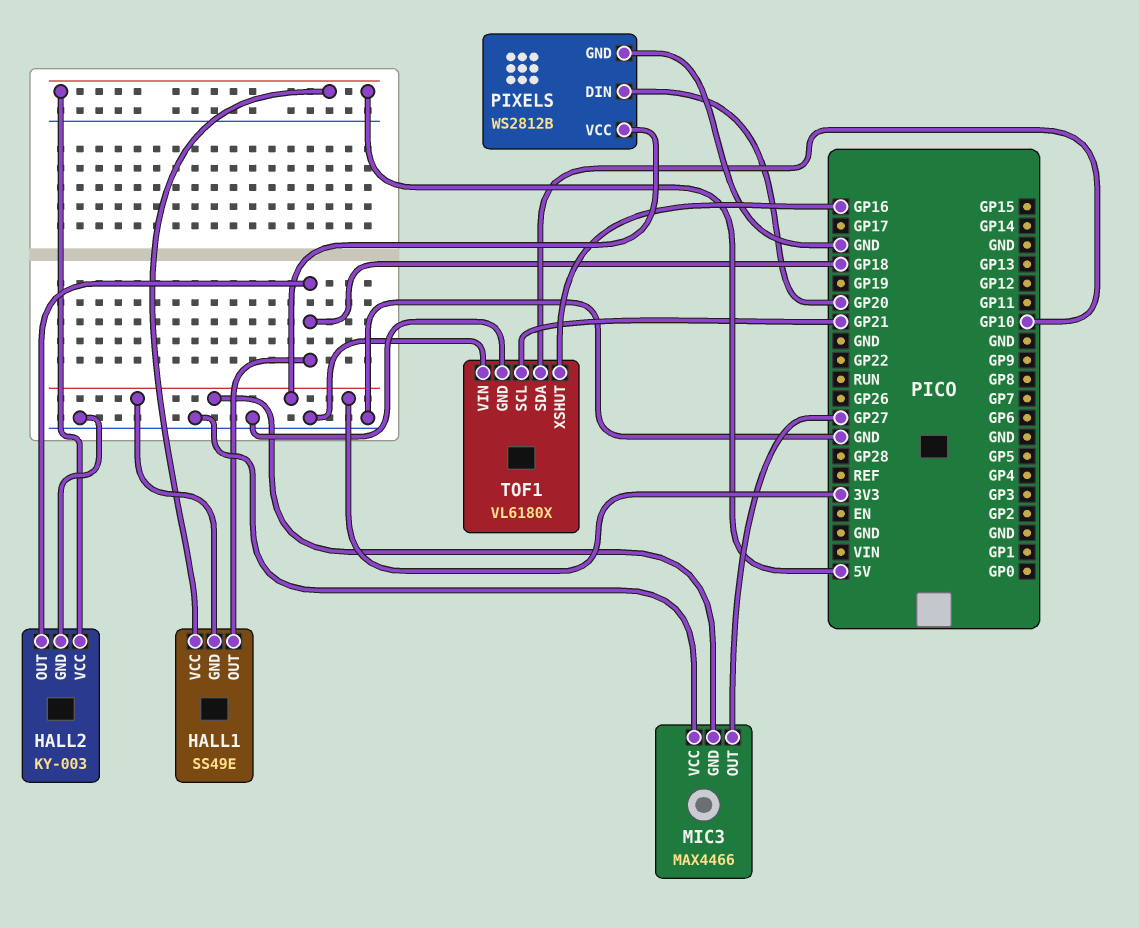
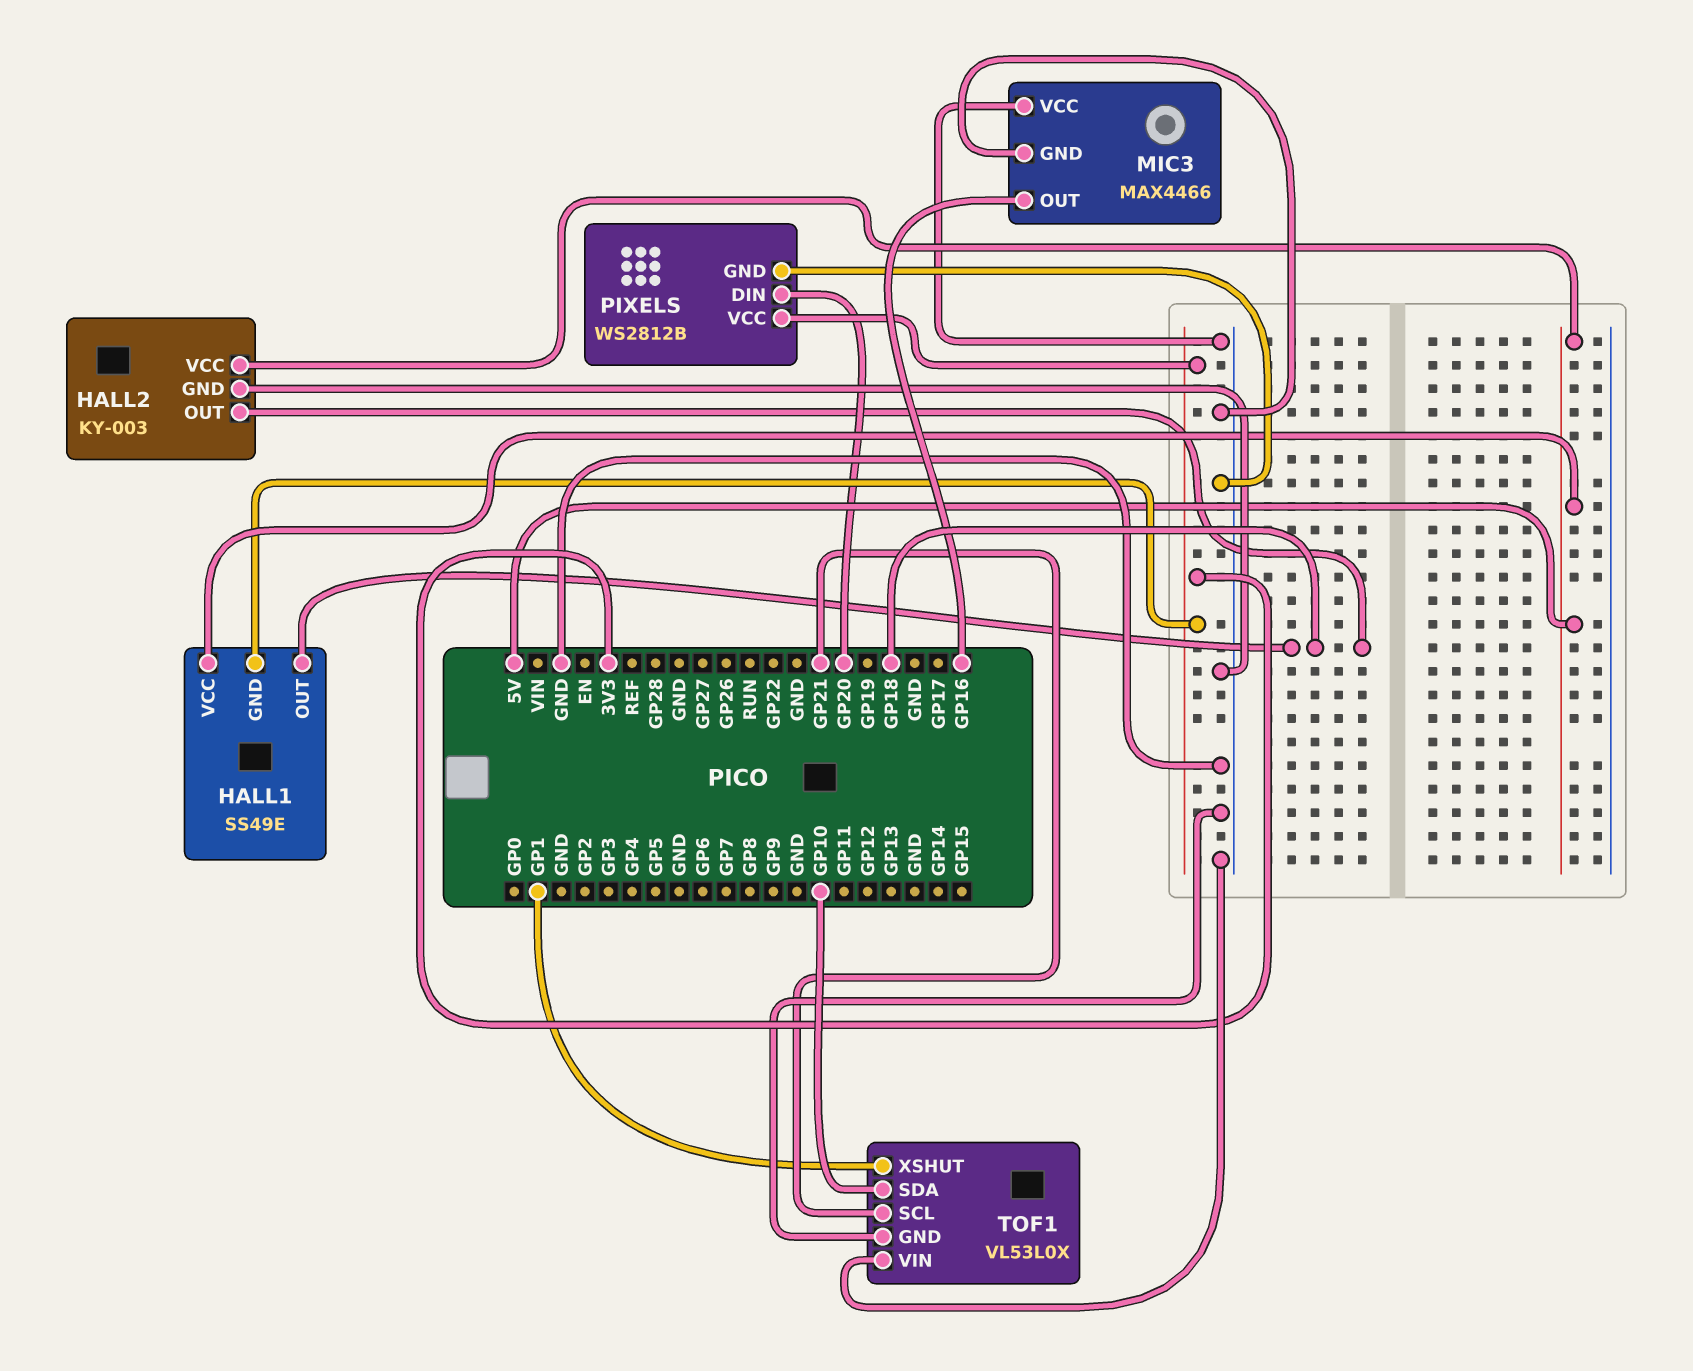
MIC3 pin GND: 3V3 -> GND
MIC3 pin OUT: GP27 -> GP16
TOF1: VL6180X -> VL53L0X
TOF1 pin XSHUT: GP16 -> GP1

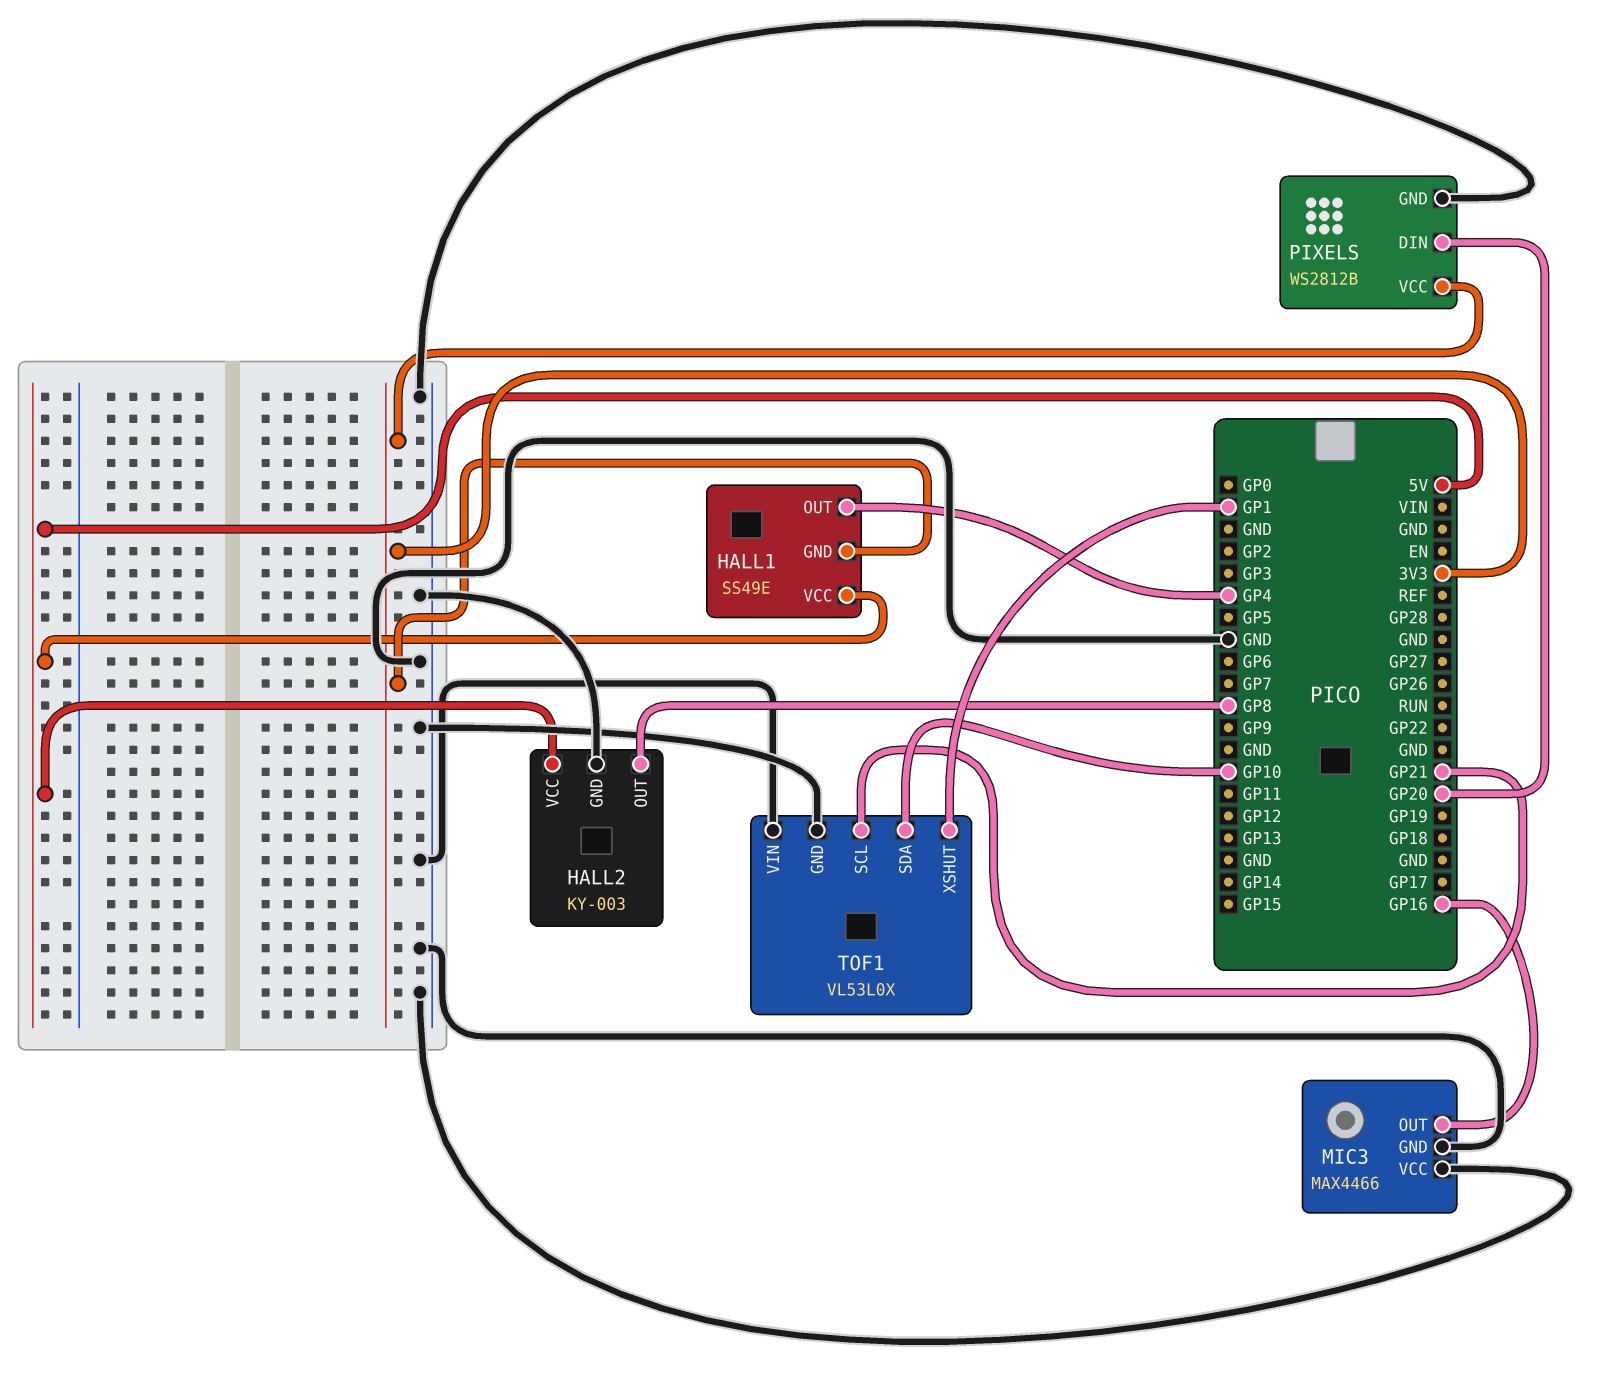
HALL1 pin OUT: GP18 -> GP4
HALL2 pin OUT: GP18 -> GP8

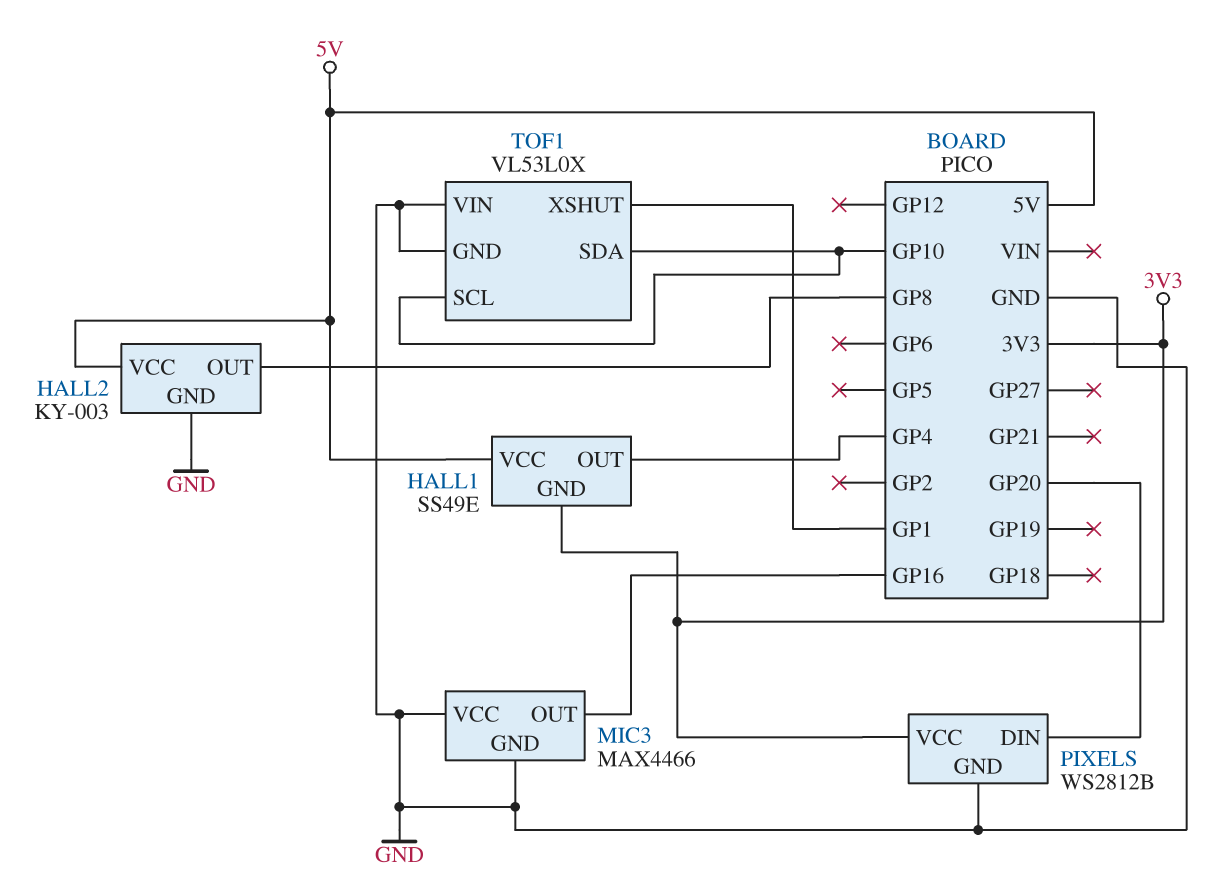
TOF1 pin SCL: GP21 -> GP10

